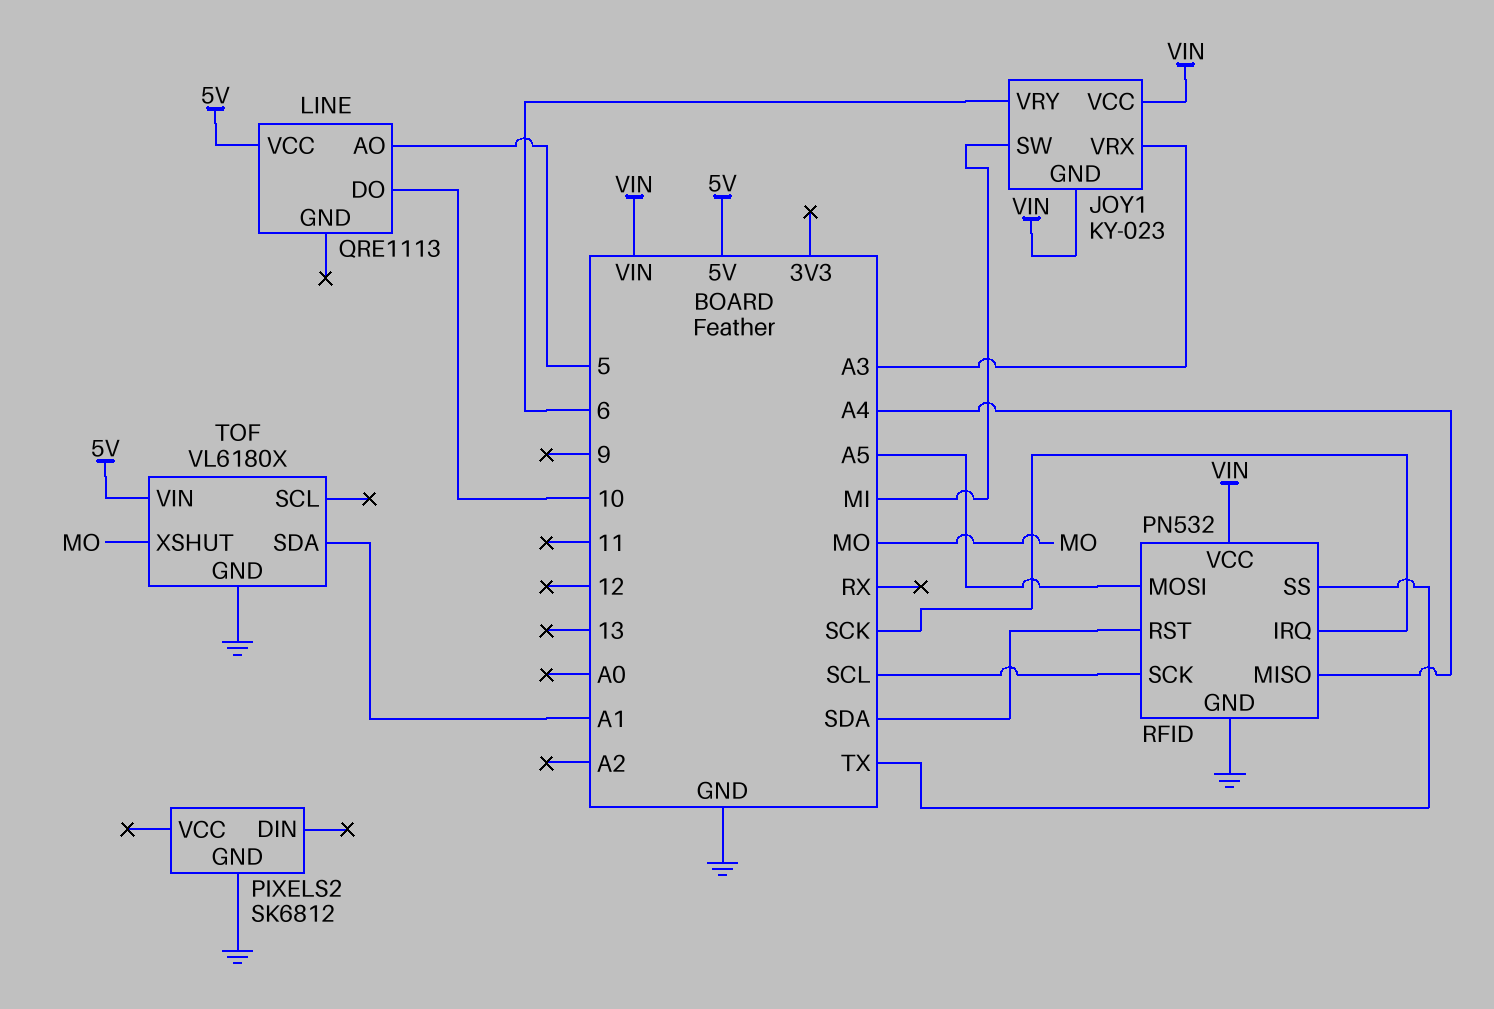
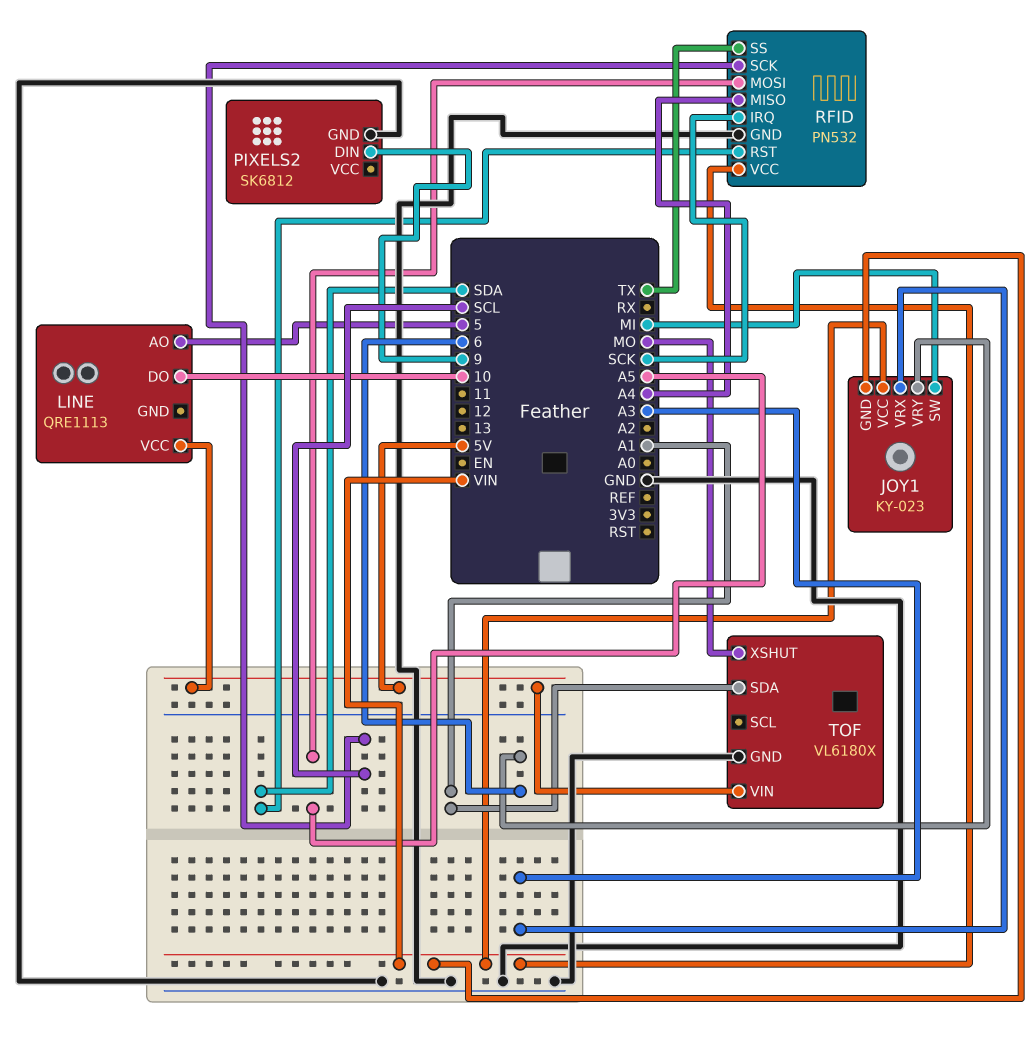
PIXELS2 pin DIN: none -> 9

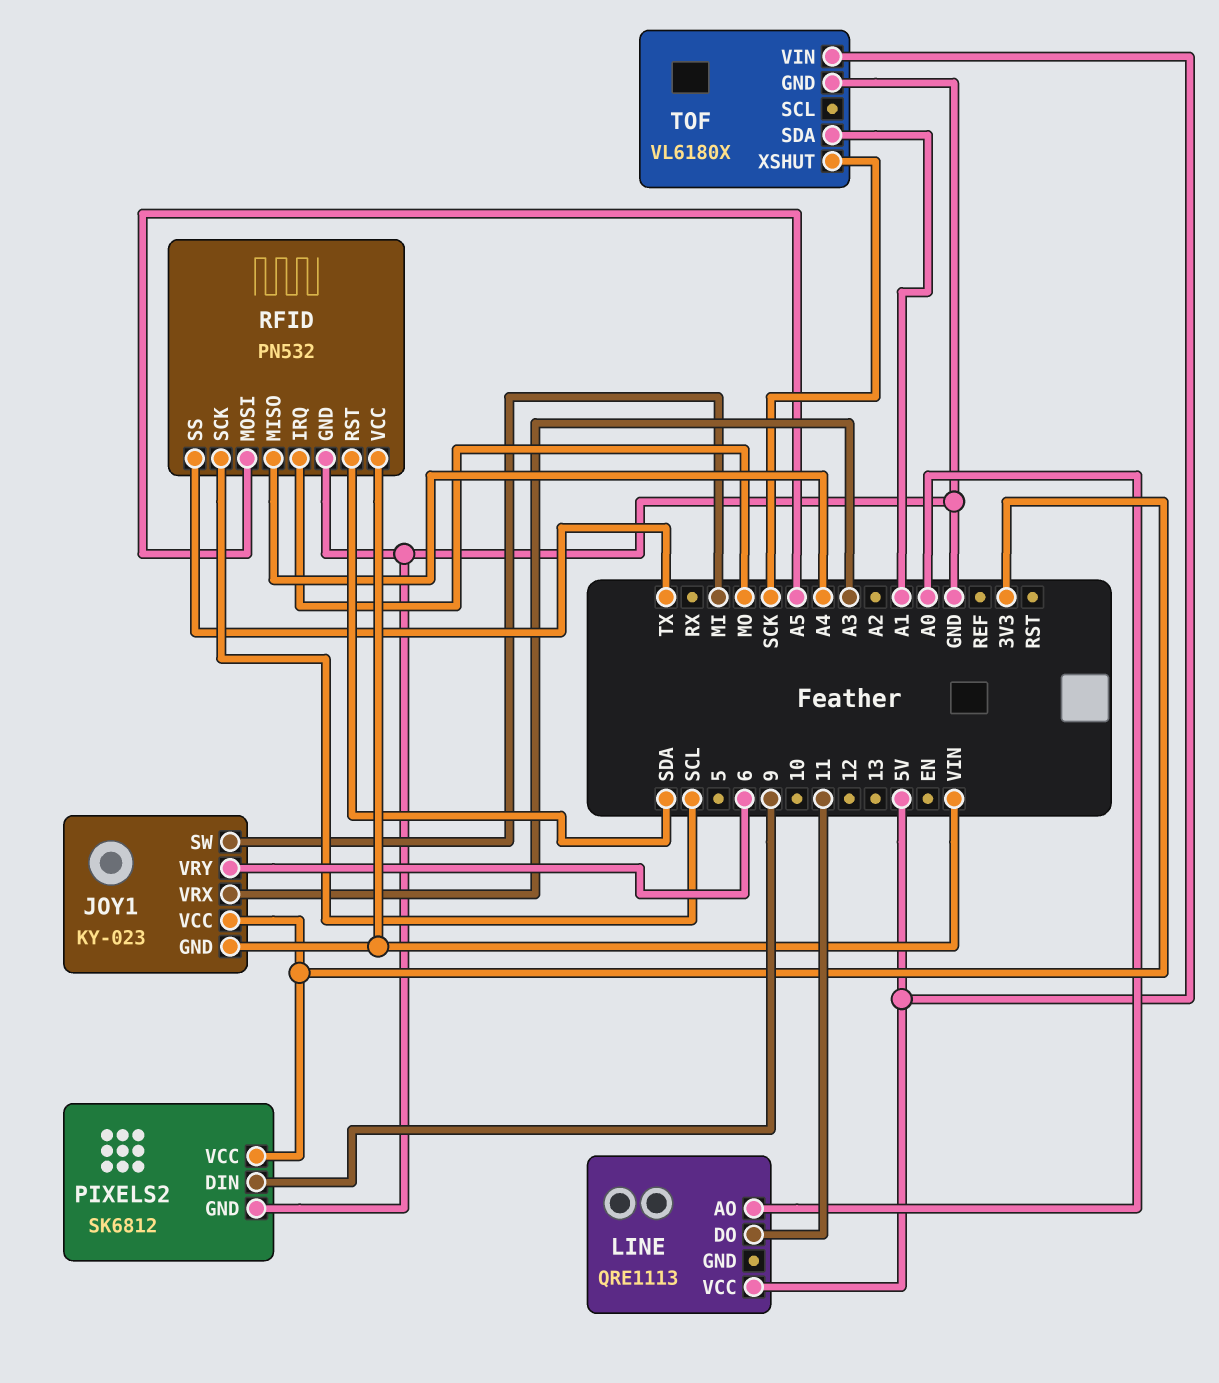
JOY1 pin VCC: VIN -> 3V3
LINE pin AO: 5 -> A0
LINE pin DO: 10 -> 11
PIXELS2 pin VCC: none -> 3V3
RFID pin IRQ: SCK -> MO
TOF pin XSHUT: MO -> SCK

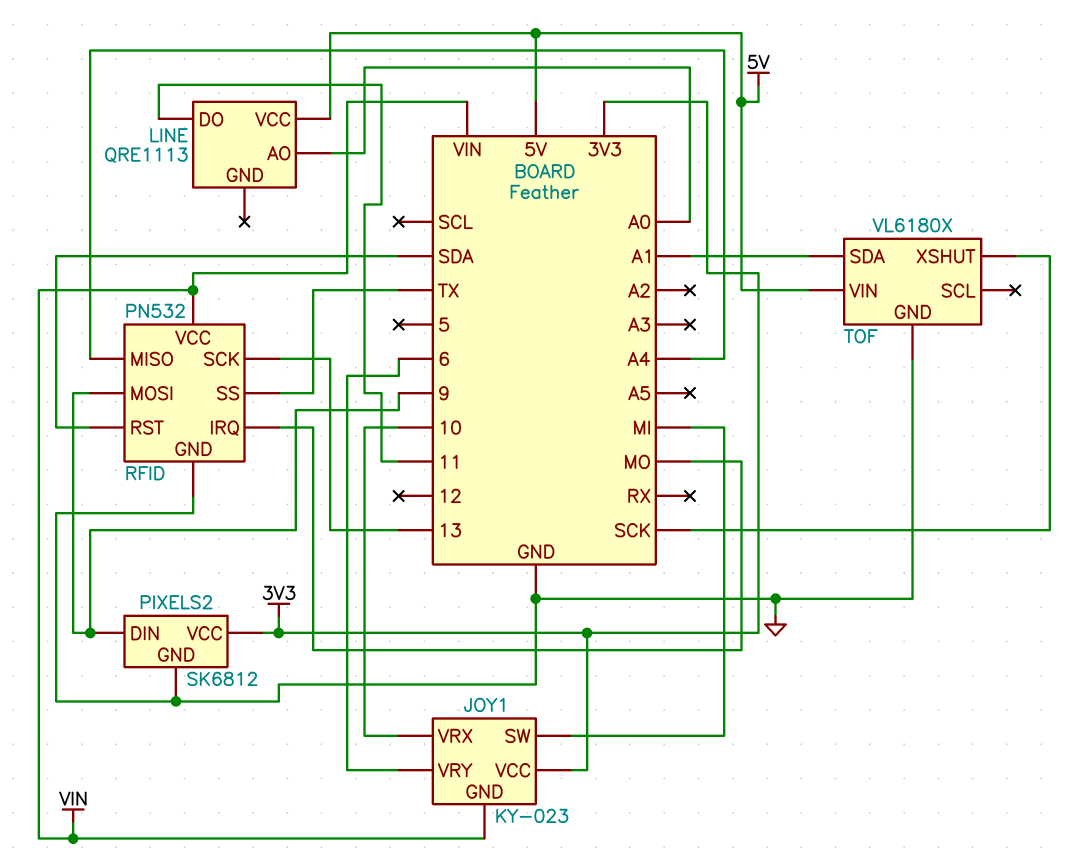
JOY1 pin VRX: A3 -> 10
RFID pin MOSI: A5 -> 9
RFID pin SCK: SCL -> 13

